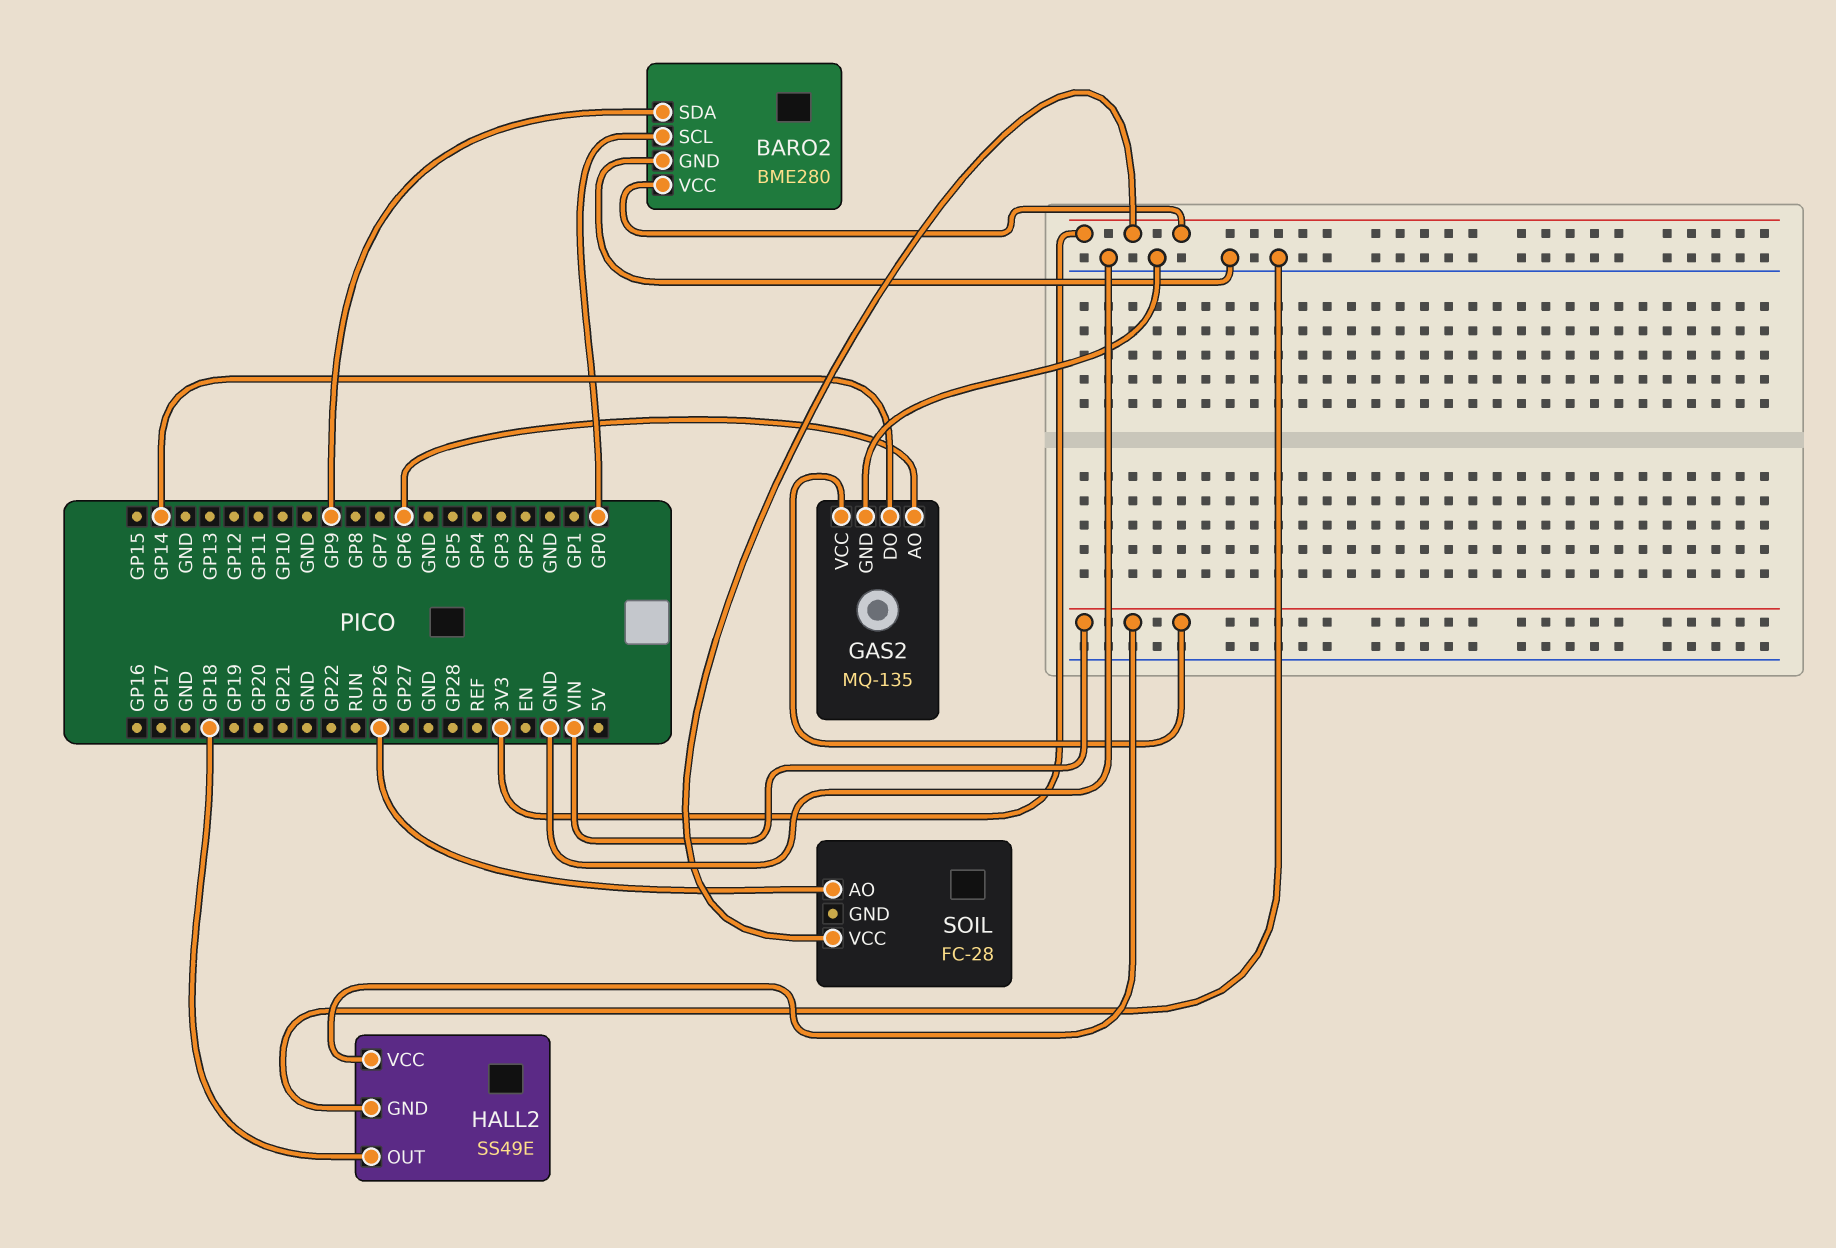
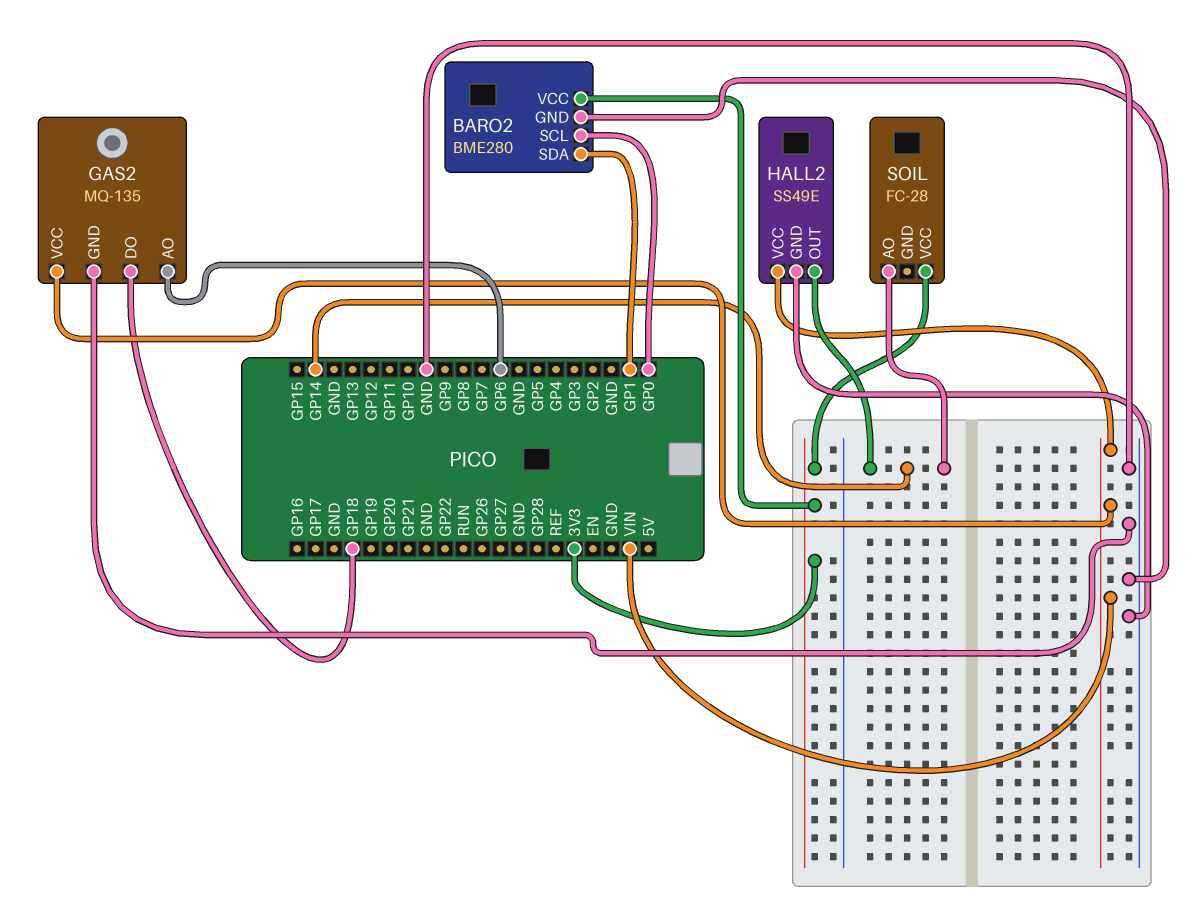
BARO2 pin SDA: GP9 -> GP1
GAS2 pin DO: GP14 -> GP18
HALL2 pin OUT: GP18 -> GP14
SOIL pin AO: GP26 -> GP14

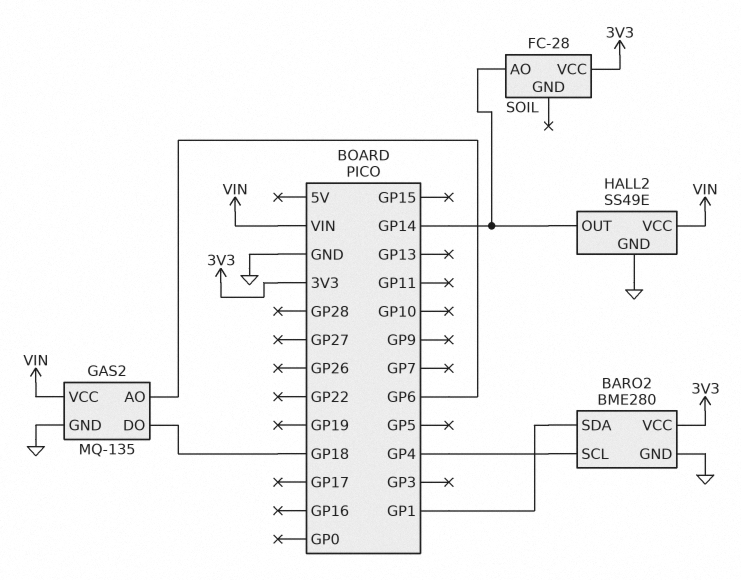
BARO2 pin SCL: GP0 -> GP4

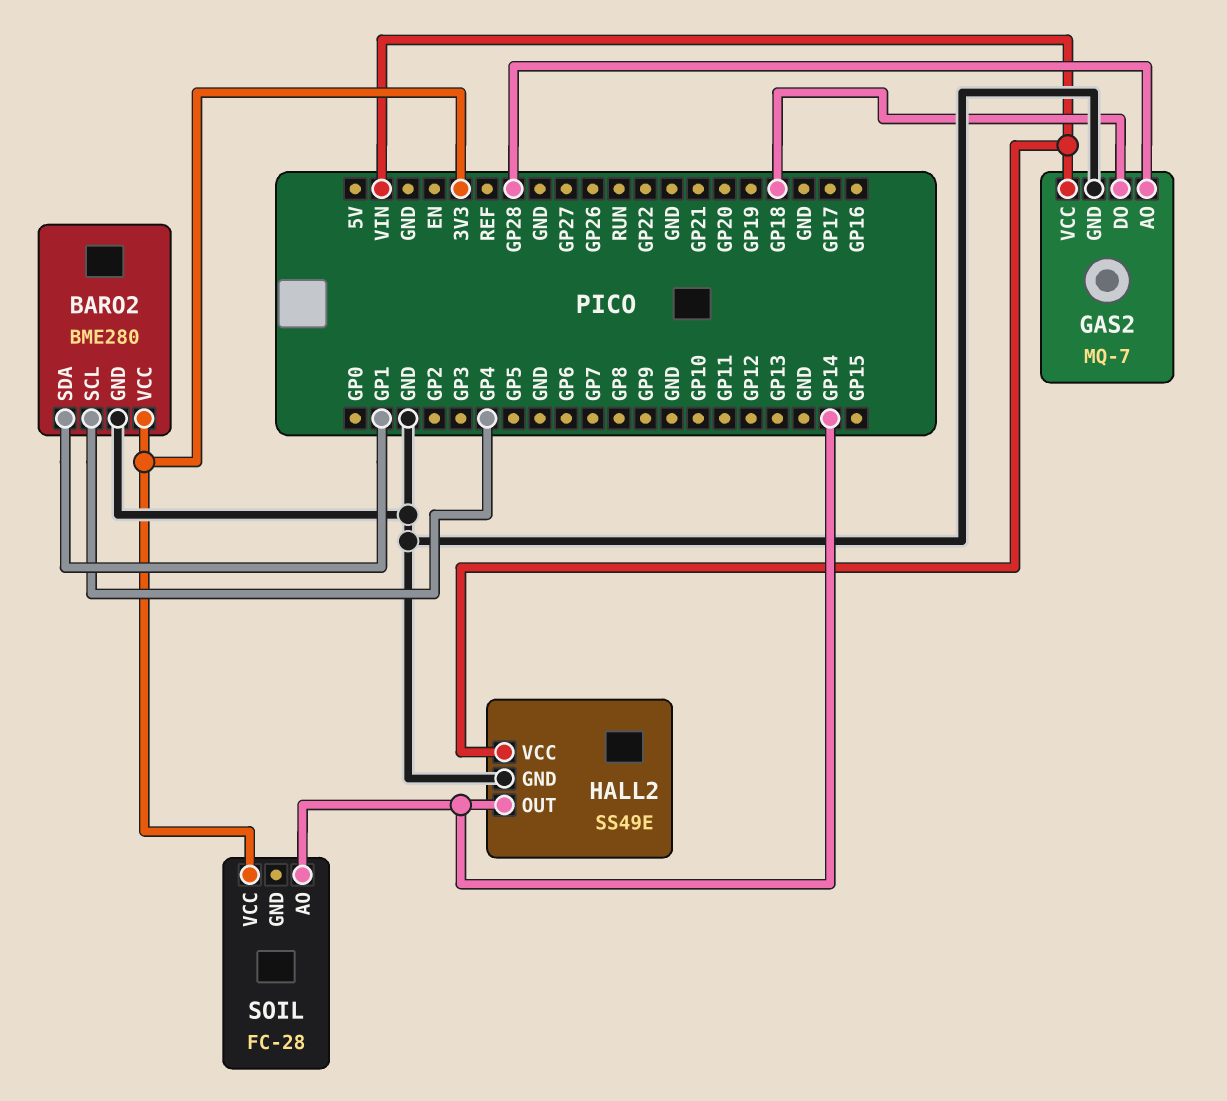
GAS2: MQ-135 -> MQ-7
GAS2 pin AO: GP6 -> GP28

